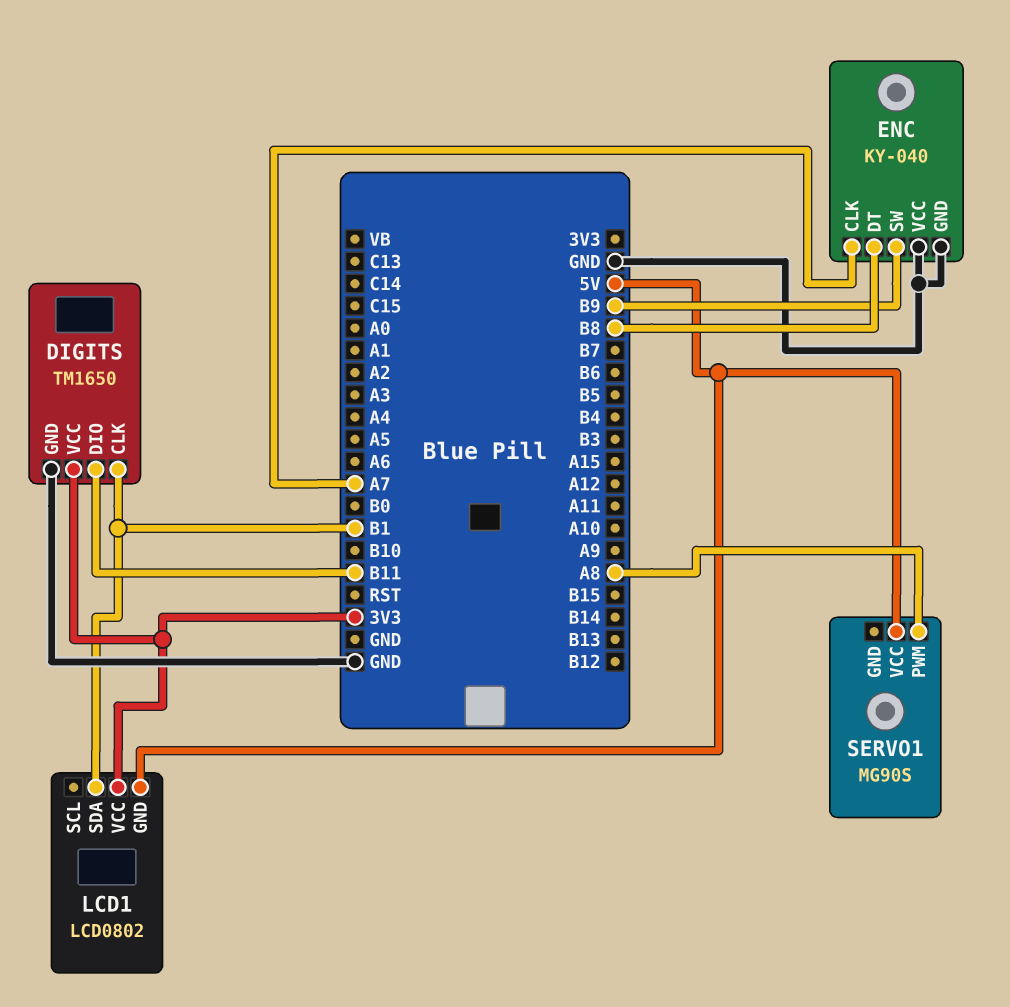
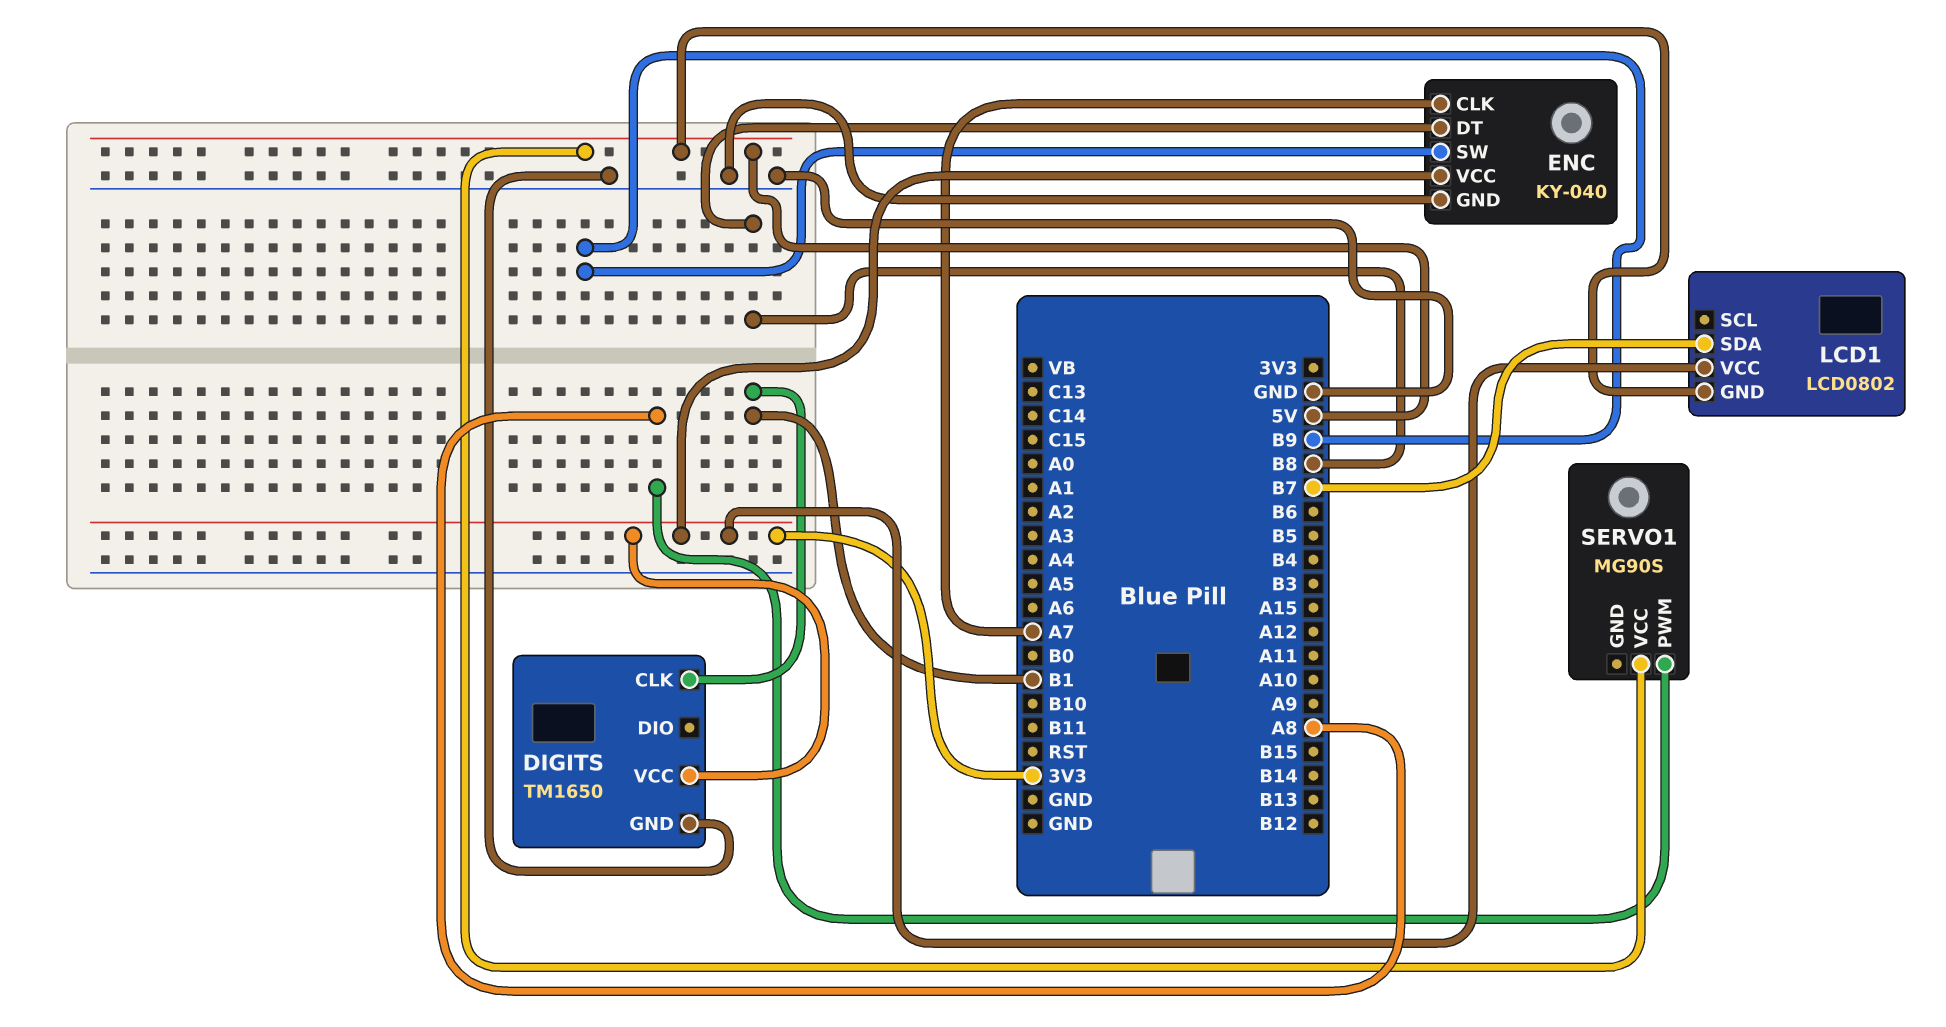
DIGITS pin DIO: B11 -> none
ENC pin VCC: GND -> 3V3
LCD1 pin SDA: B1 -> B7

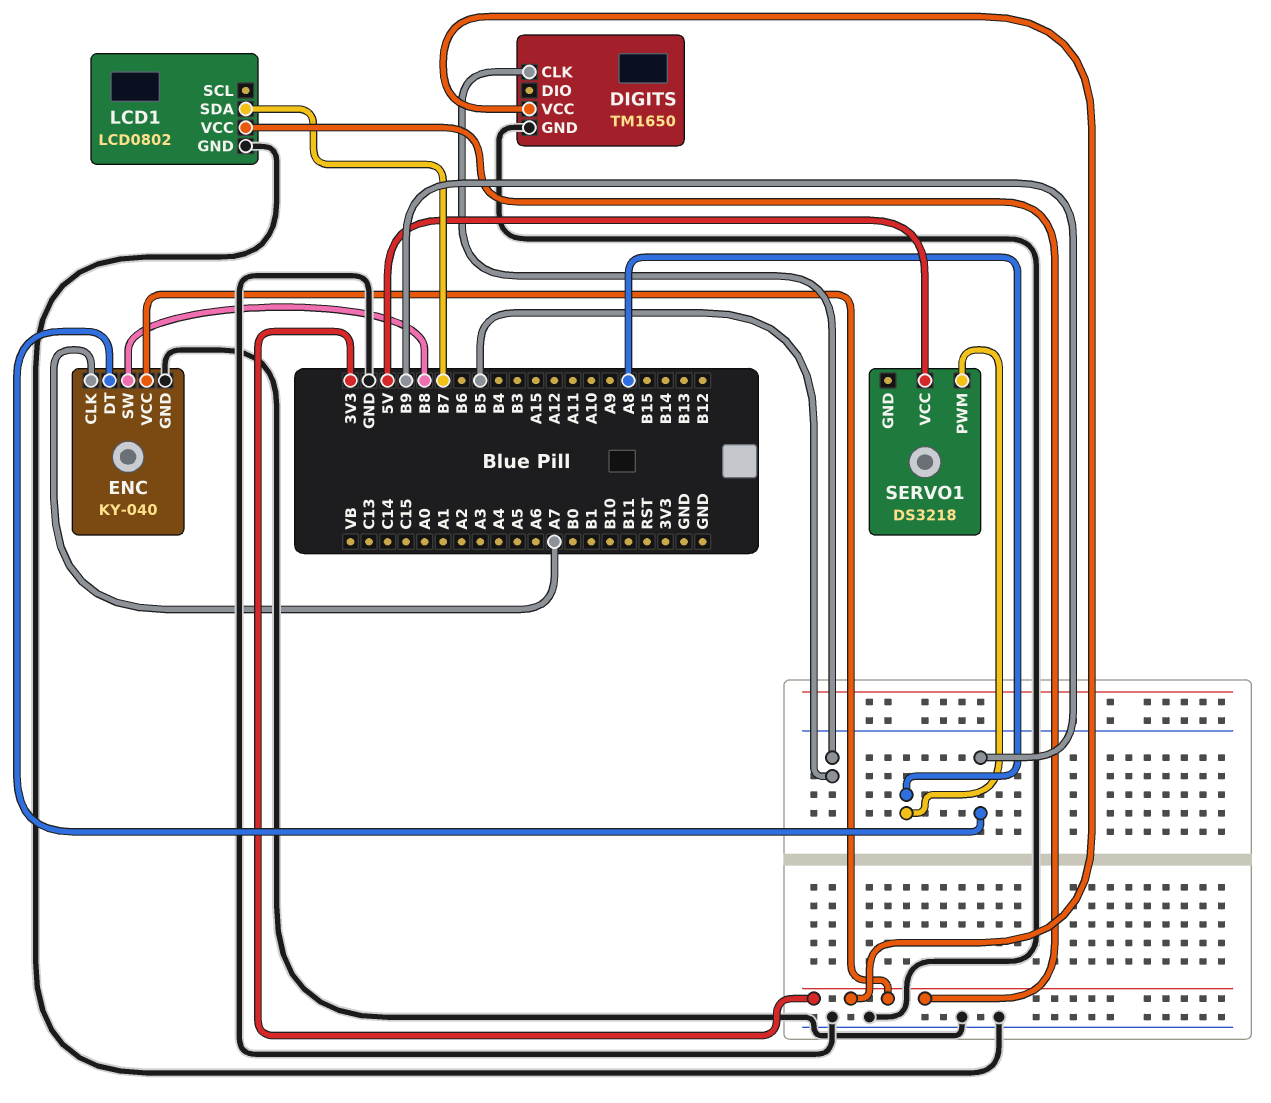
DIGITS pin CLK: B1 -> B5
ENC pin DT: B8 -> B9
ENC pin SW: B9 -> B8
LCD1 pin GND: 5V -> GND
SERVO1: MG90S -> DS3218

